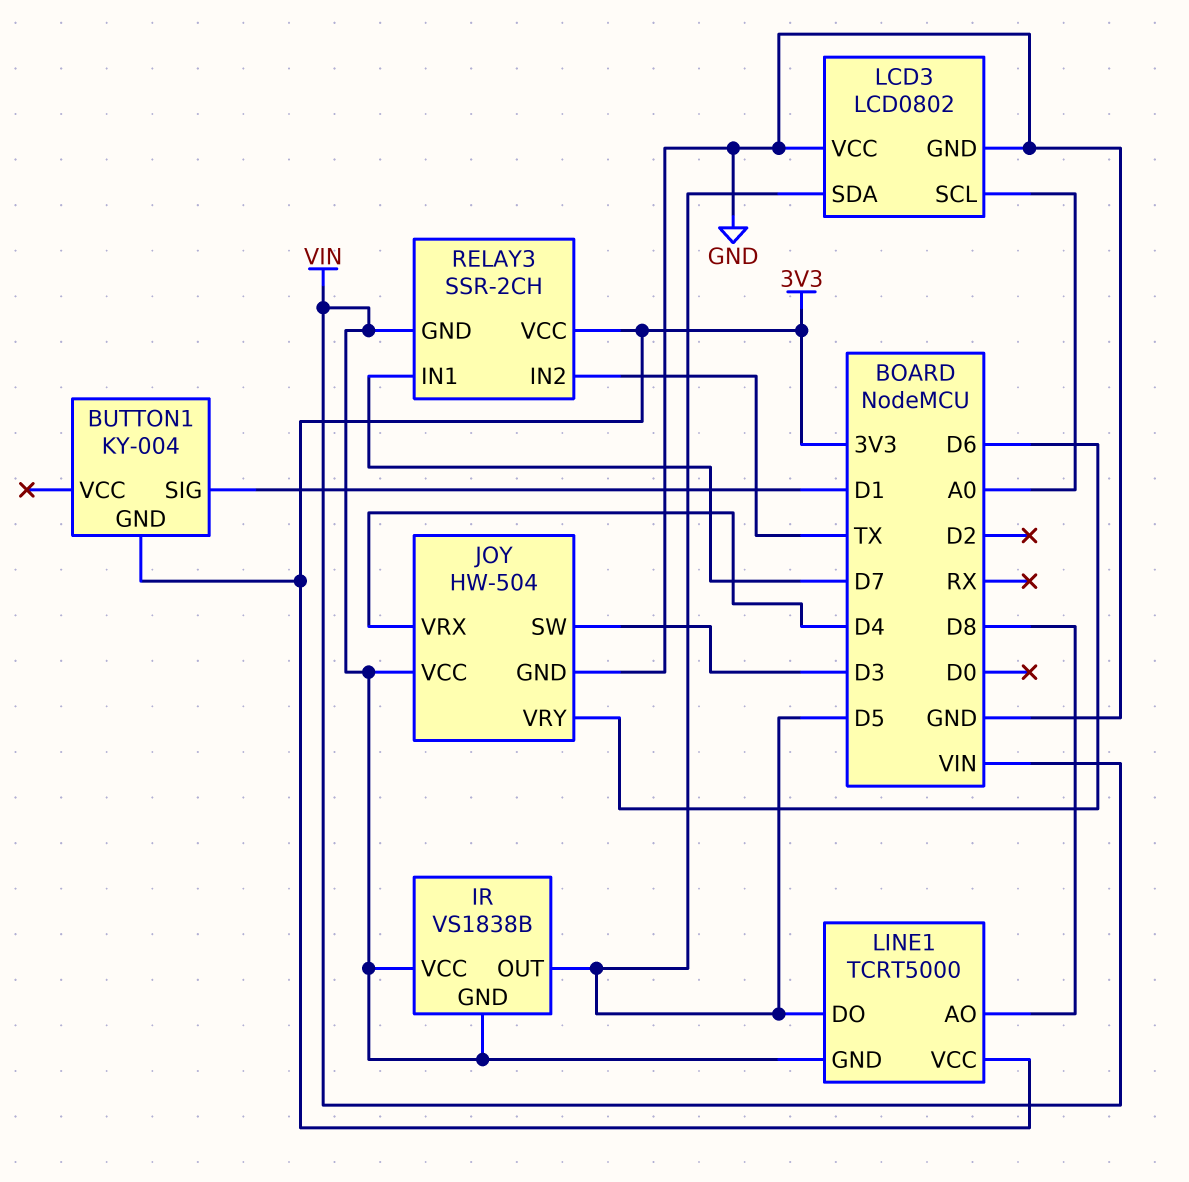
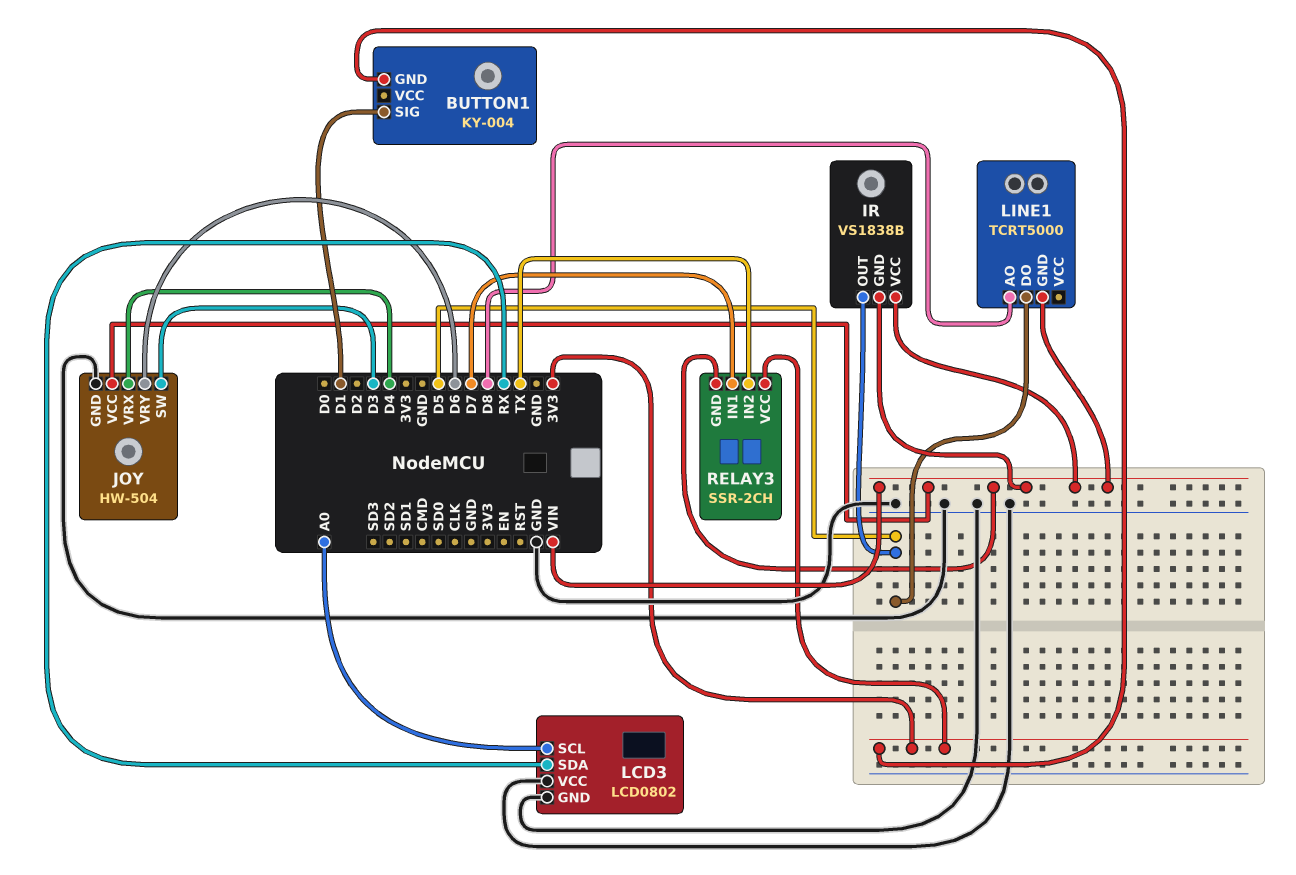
LCD3 pin SDA: D5 -> RX
LINE1 pin VCC: 3V3 -> none

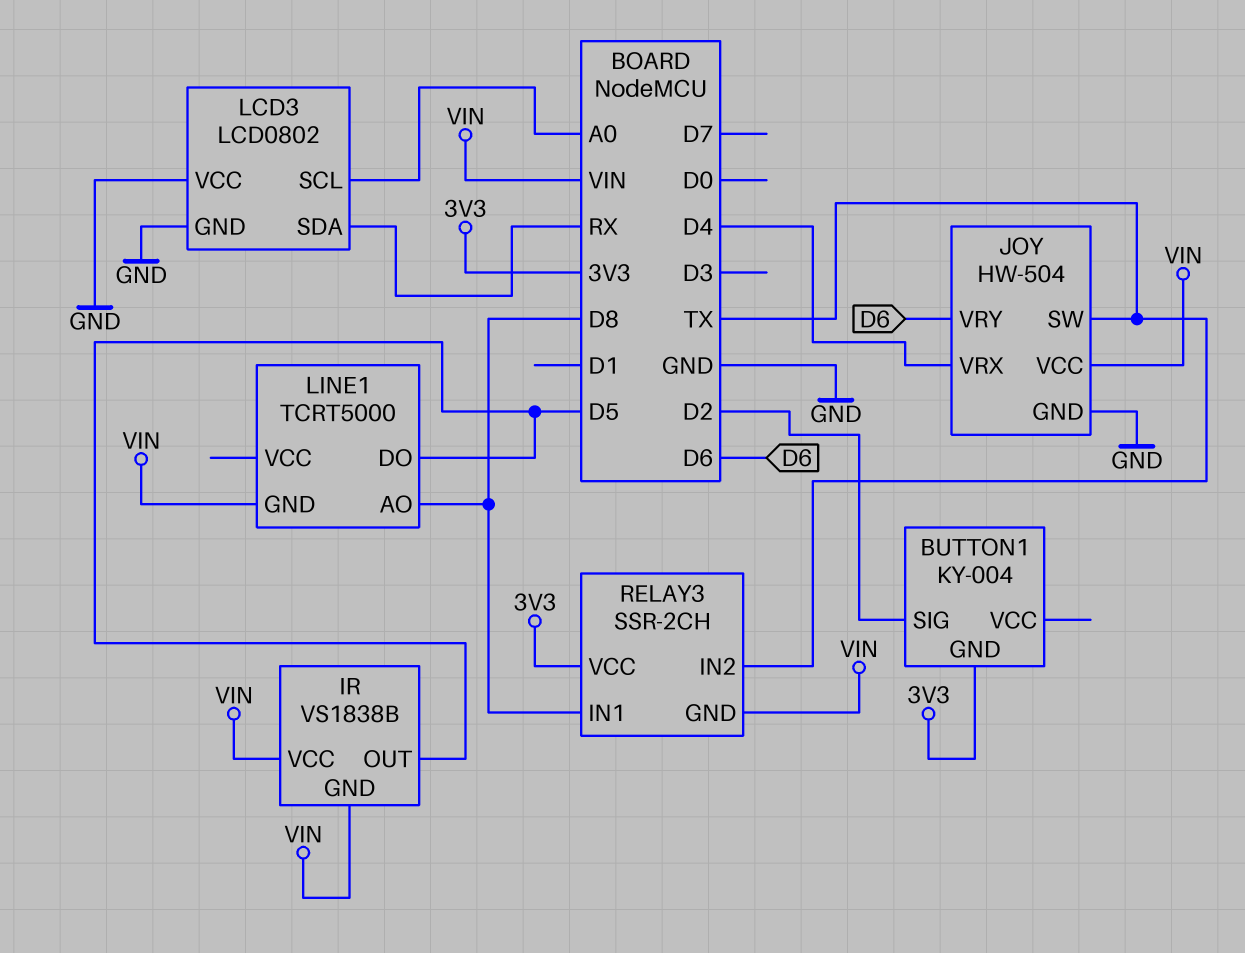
BUTTON1 pin SIG: D1 -> D2
JOY pin SW: D3 -> TX
RELAY3 pin IN1: D7 -> D8

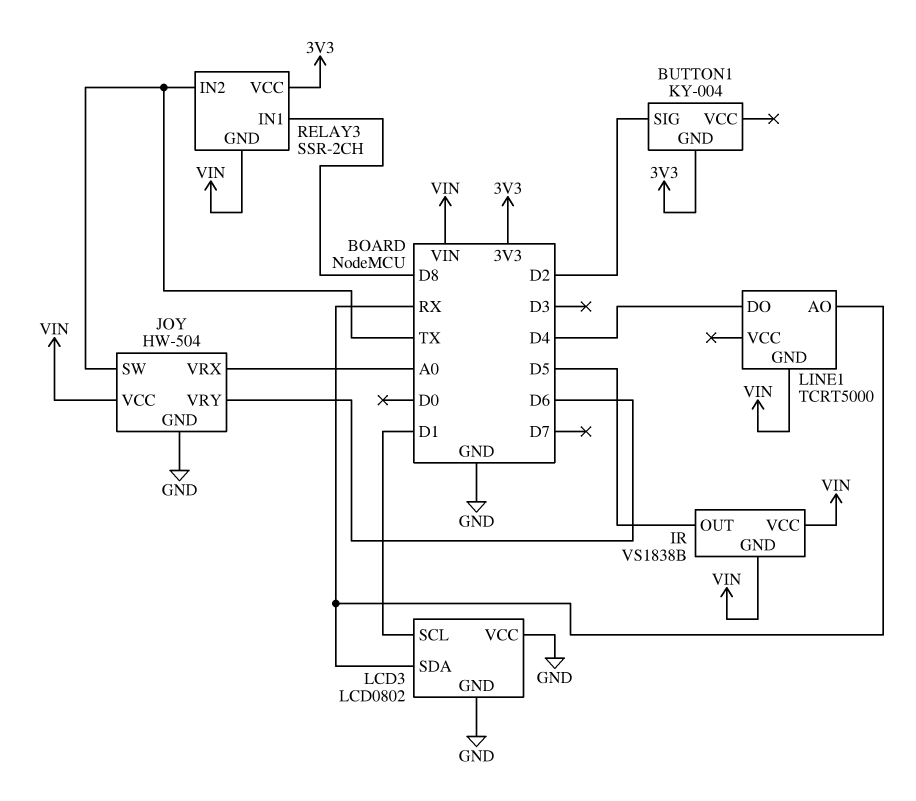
JOY pin VRX: D4 -> A0
LCD3 pin SCL: A0 -> D1
LINE1 pin AO: D8 -> RX
LINE1 pin DO: D5 -> D4

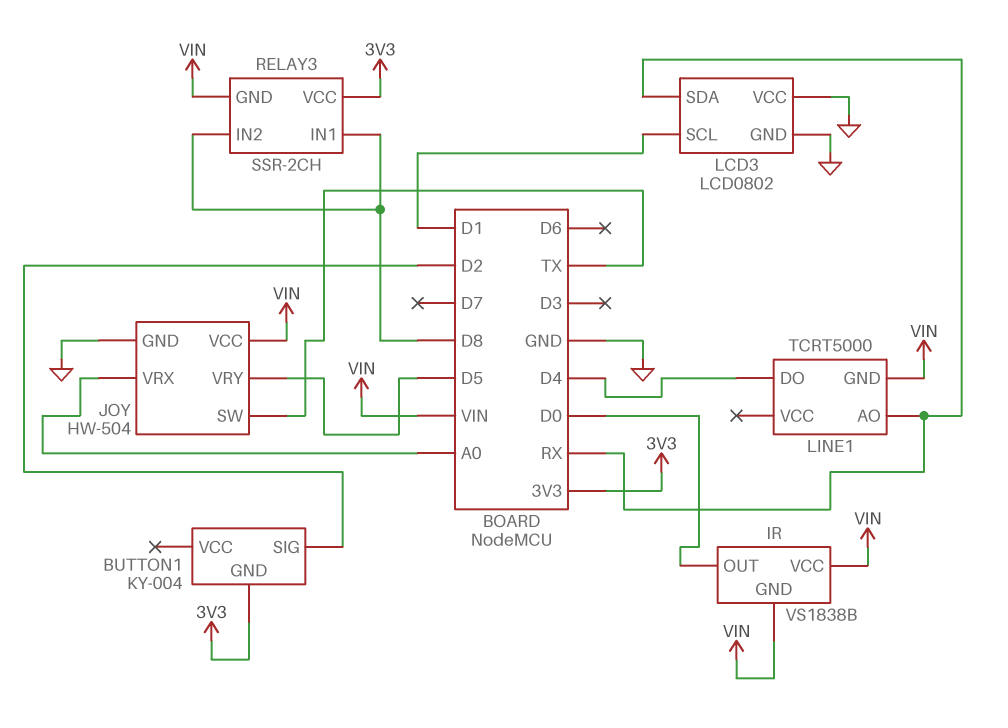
IR pin OUT: D5 -> D0
JOY pin VRY: D6 -> D5
RELAY3 pin IN2: TX -> D8

